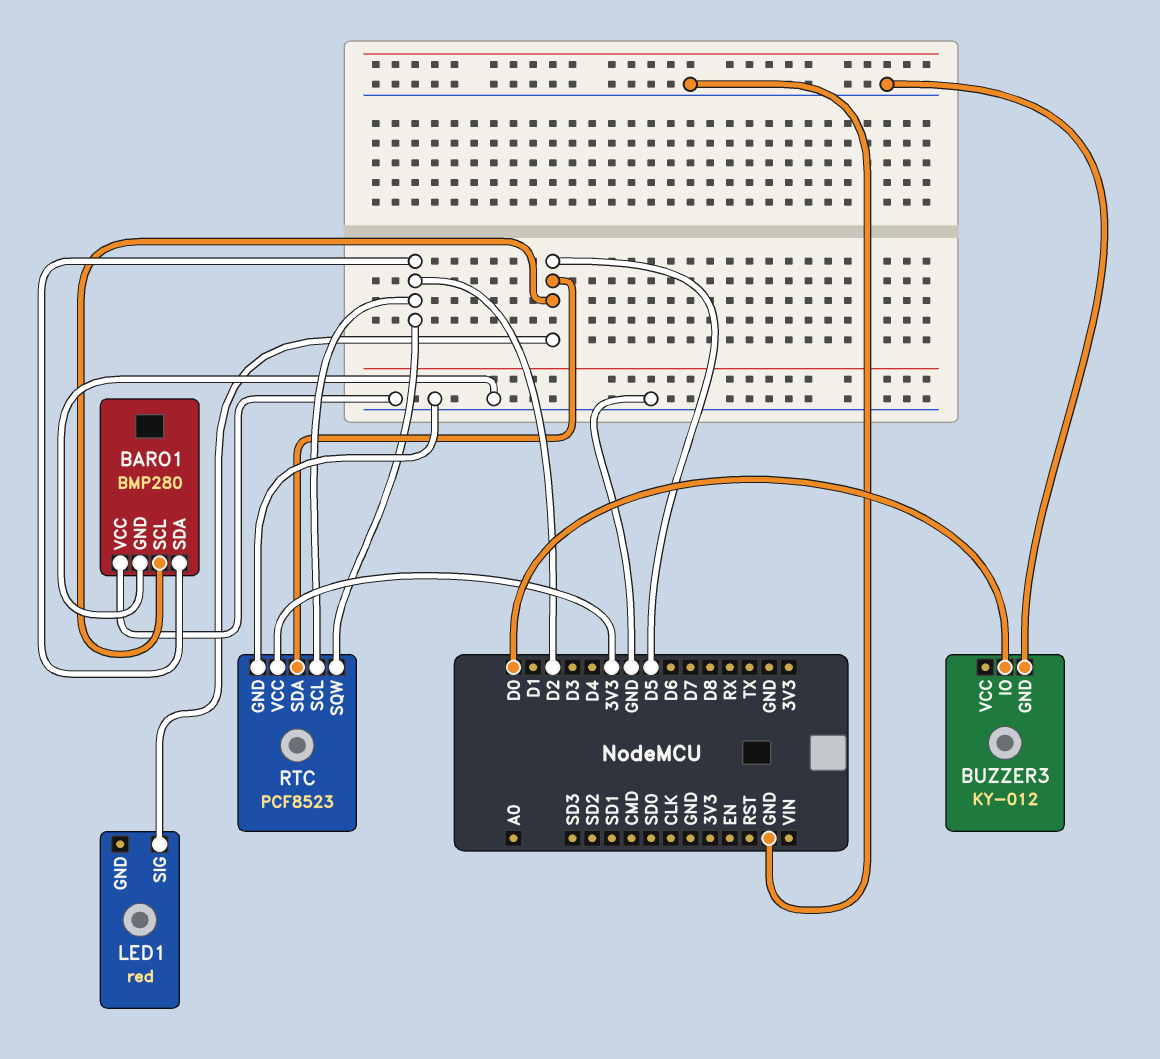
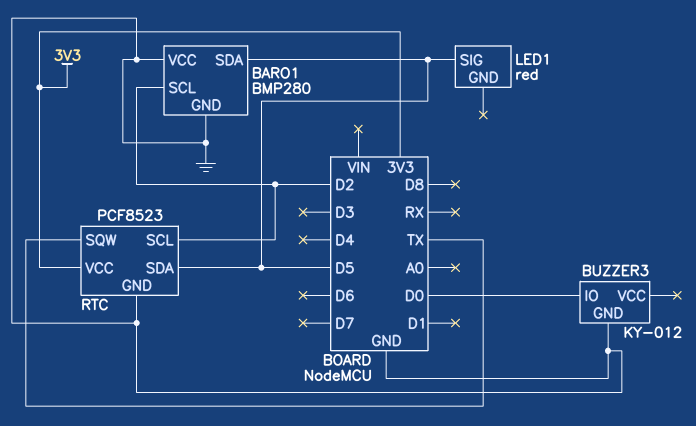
BARO1 pin SCL: D5 -> D2
BARO1 pin SDA: D2 -> D5
RTC pin SQW: D2 -> TX

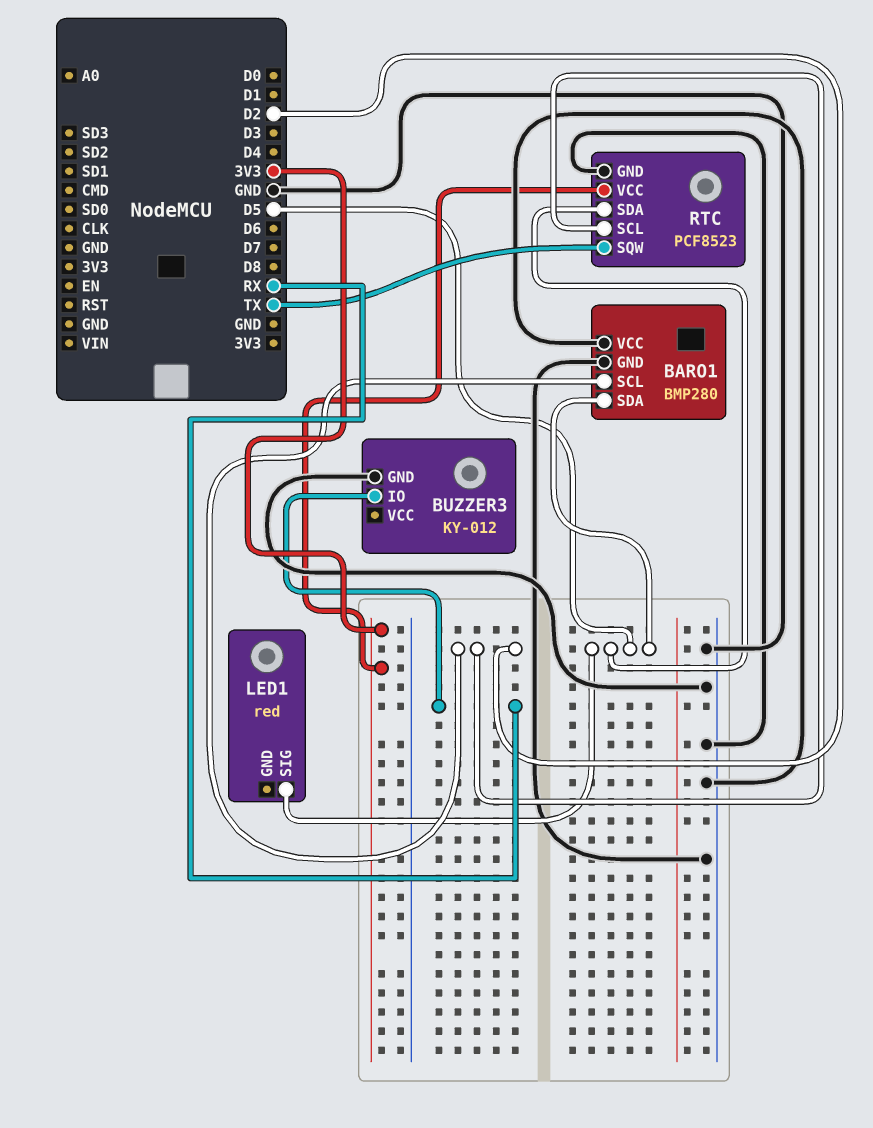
BUZZER3 pin IO: D0 -> RX

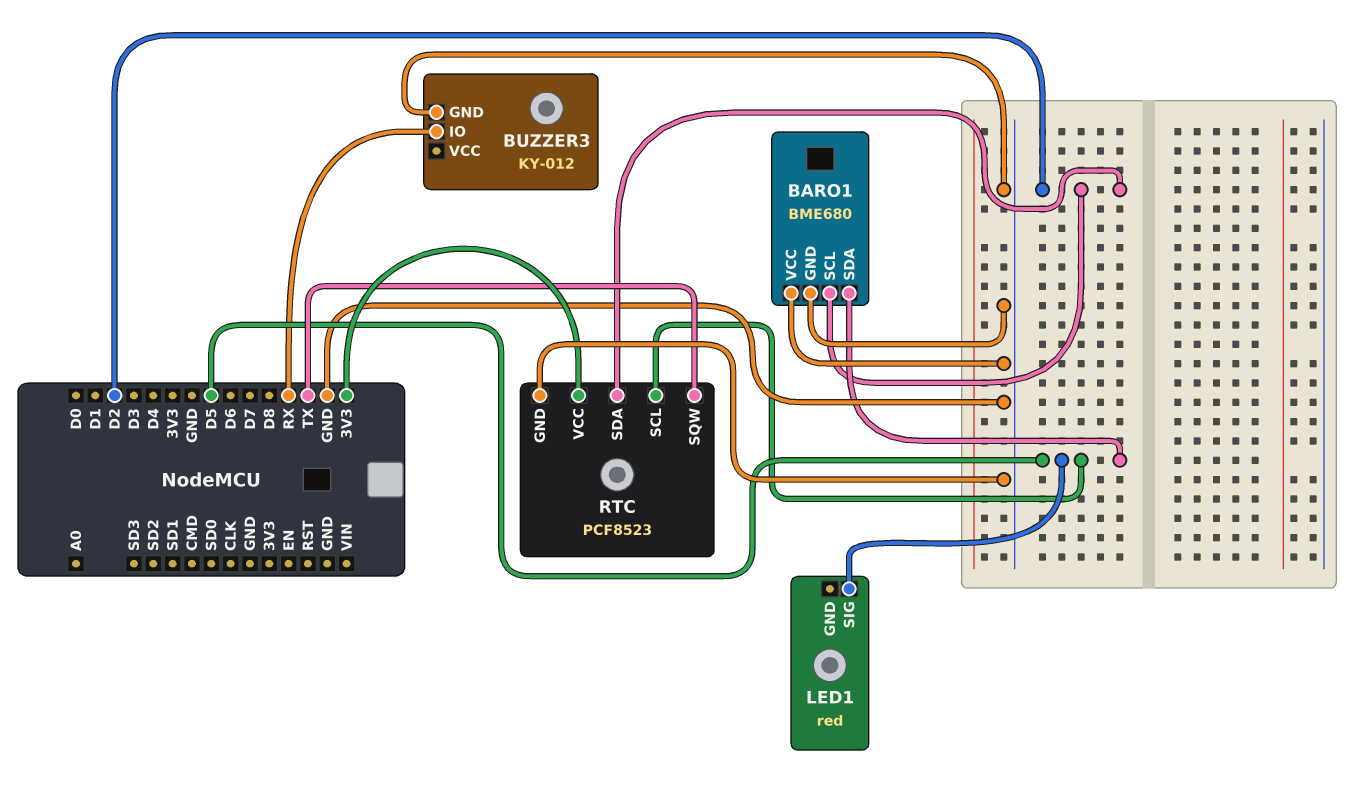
BARO1: BMP280 -> BME680
RTC pin SCL: D2 -> D5
RTC pin SDA: D5 -> D2

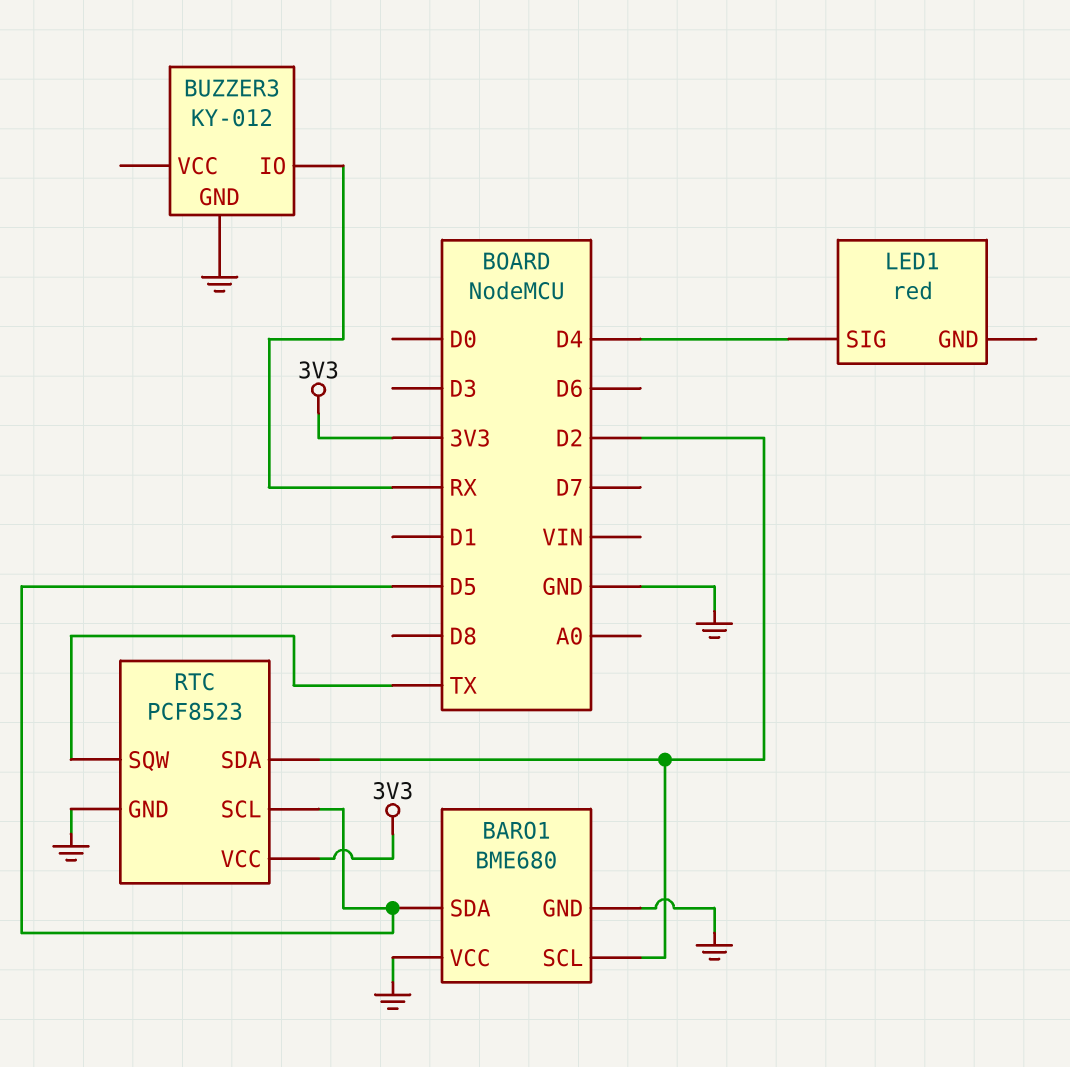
LED1 pin SIG: D5 -> D4

